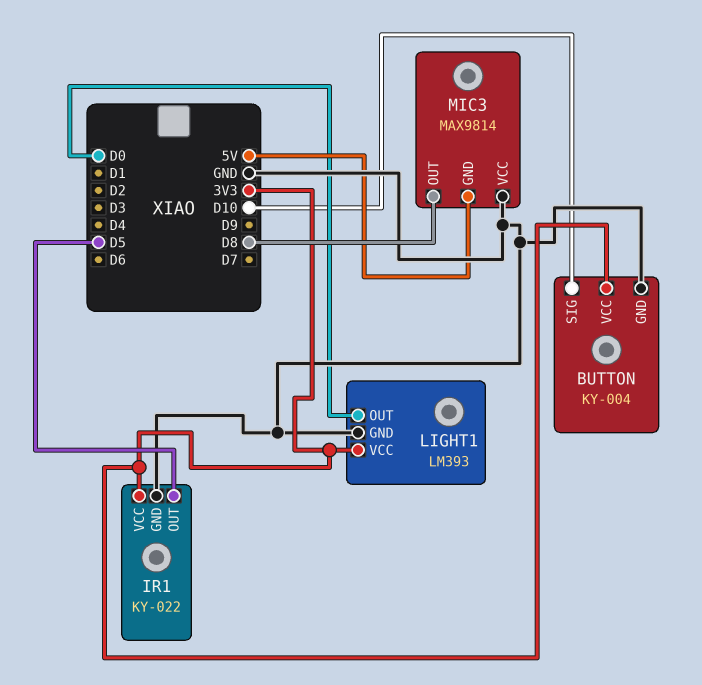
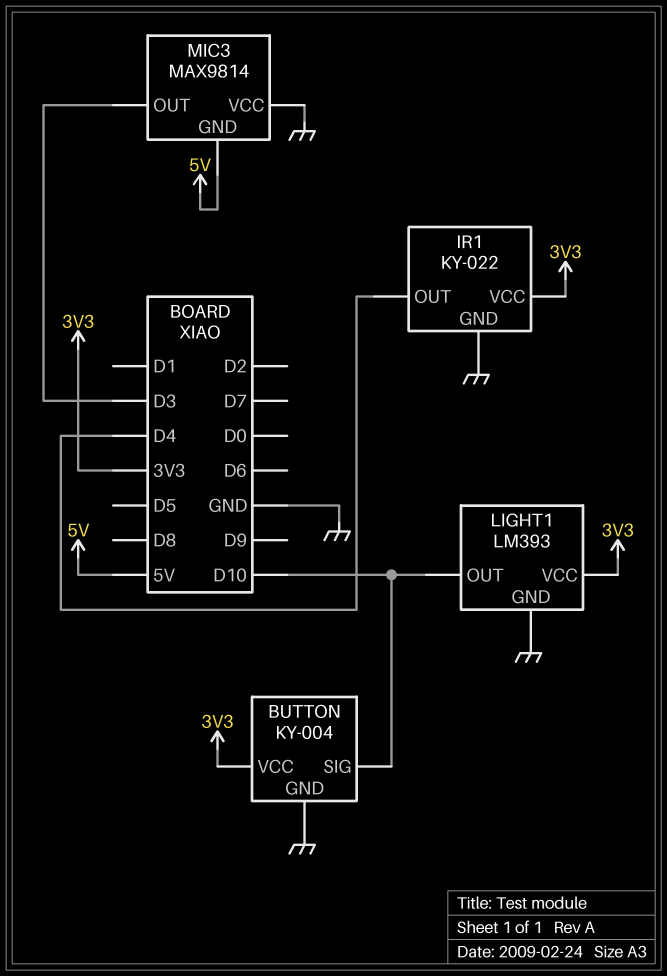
IR1 pin OUT: D5 -> D4
LIGHT1 pin OUT: D0 -> D10
MIC3 pin OUT: D8 -> D3

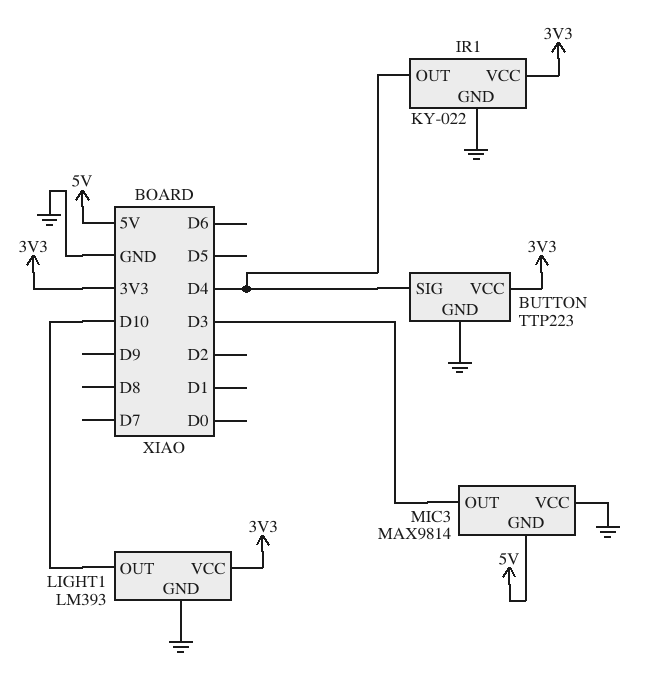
BUTTON: KY-004 -> TTP223
BUTTON pin SIG: D10 -> D4

